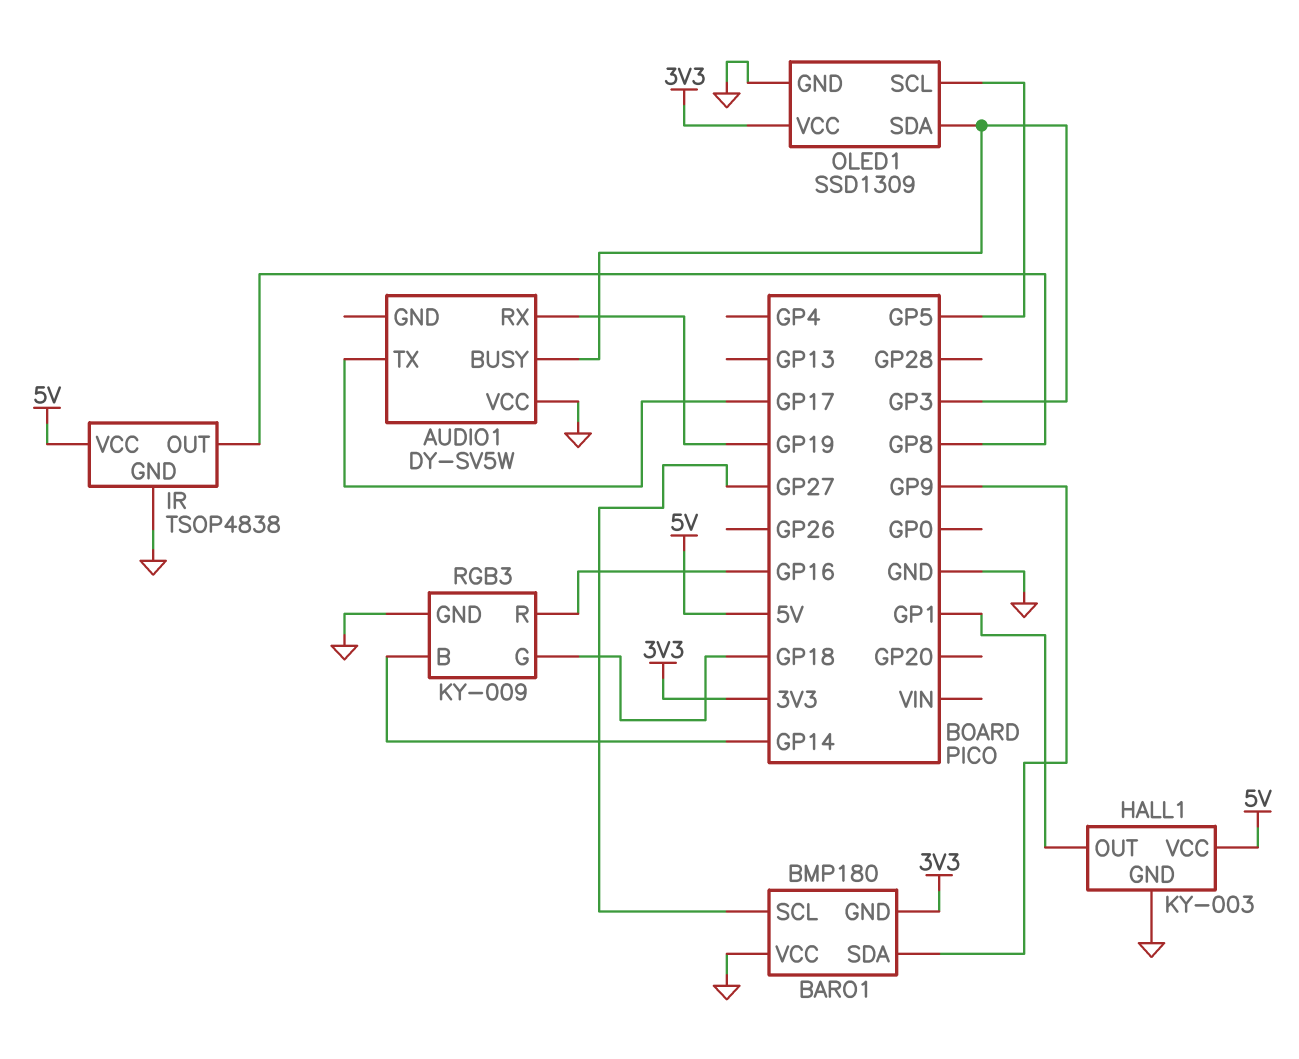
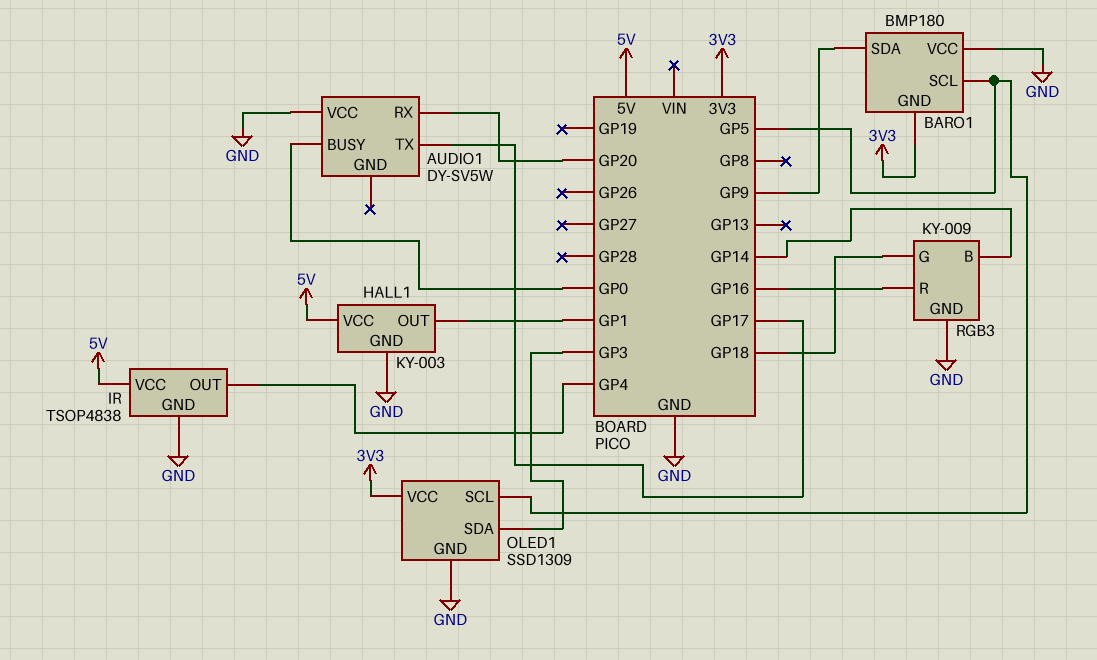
AUDIO1 pin BUSY: GP3 -> GP0
AUDIO1 pin RX: GP19 -> GP20
BARO1 pin SCL: GP27 -> GP5
IR pin OUT: GP8 -> GP4

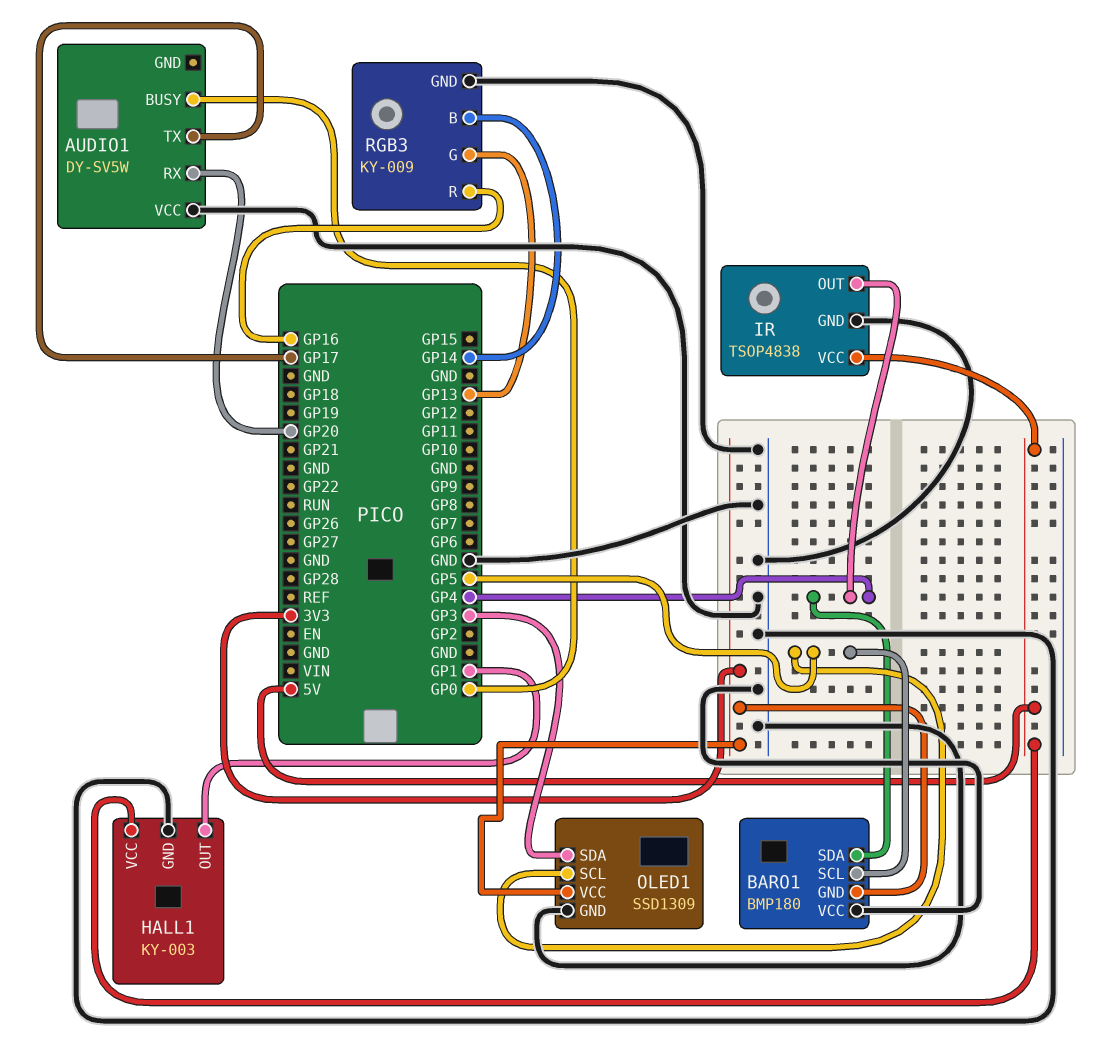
BARO1 pin SDA: GP9 -> GP4
RGB3 pin G: GP18 -> GP13

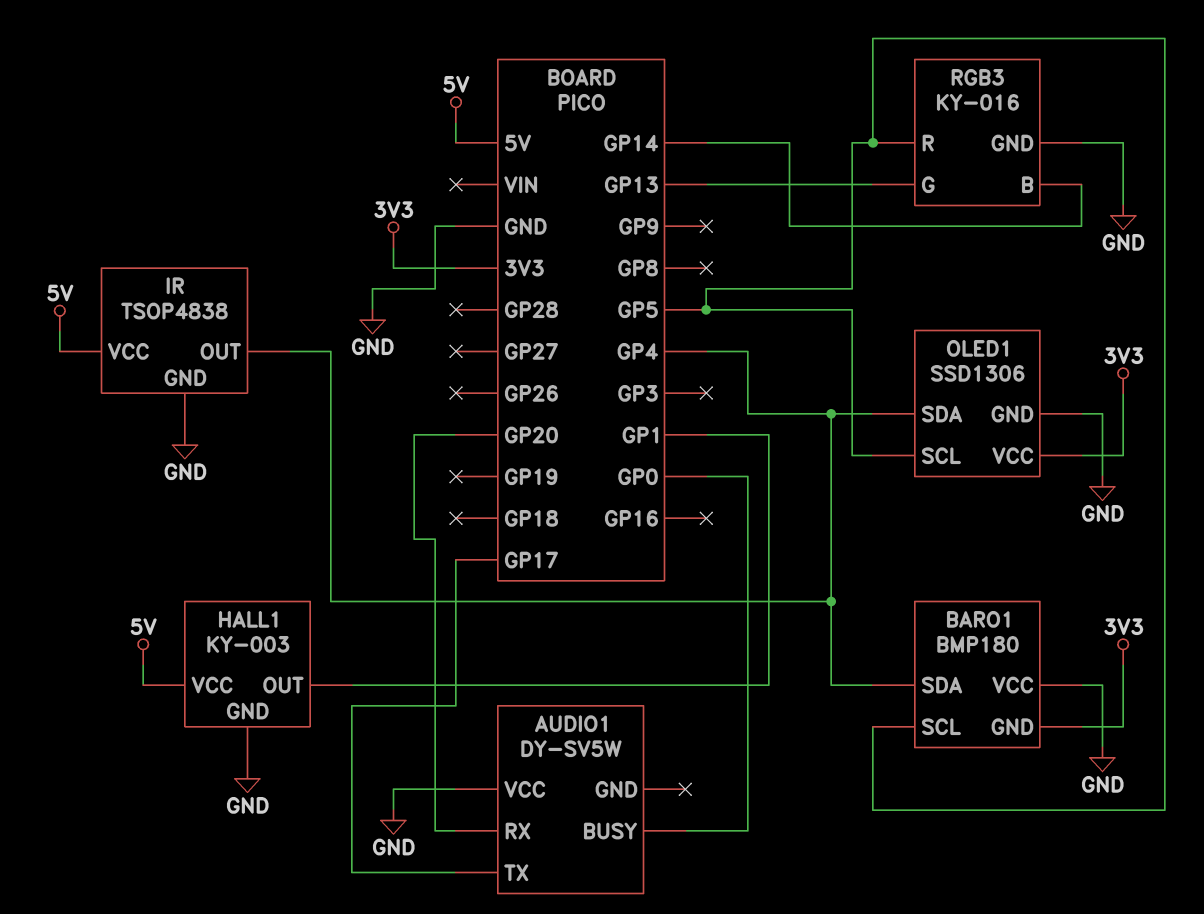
OLED1: SSD1309 -> SSD1306
OLED1 pin SDA: GP3 -> GP4
RGB3: KY-009 -> KY-016
RGB3 pin R: GP16 -> GP5

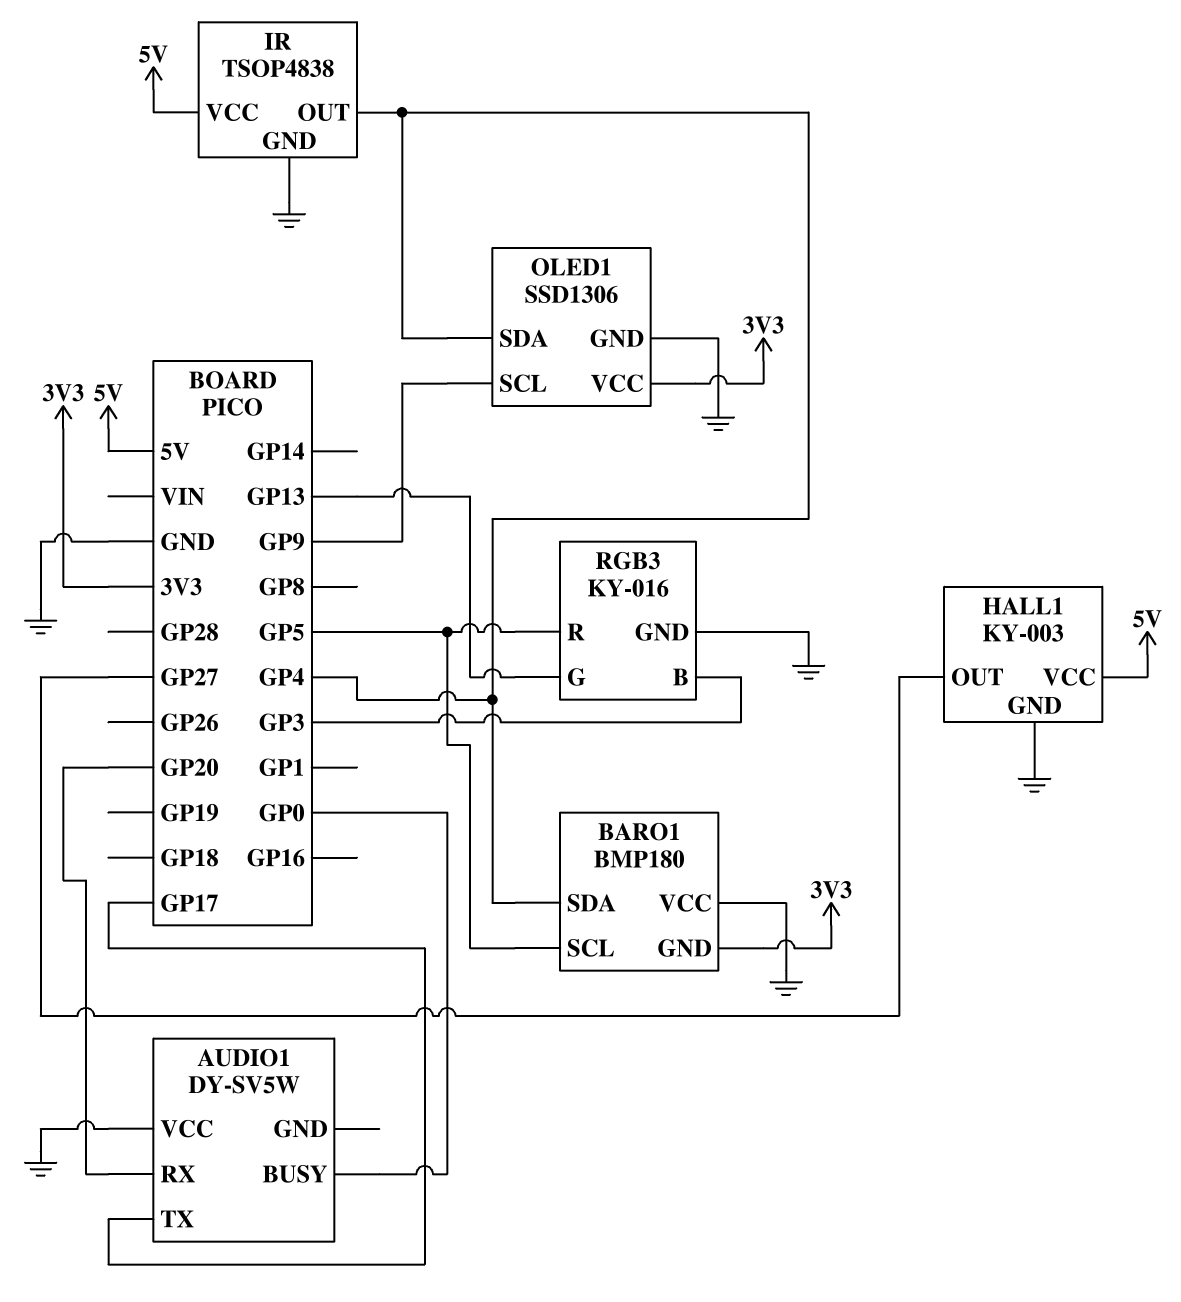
HALL1 pin OUT: GP1 -> GP27
OLED1 pin SCL: GP5 -> GP9
RGB3 pin B: GP14 -> GP3

